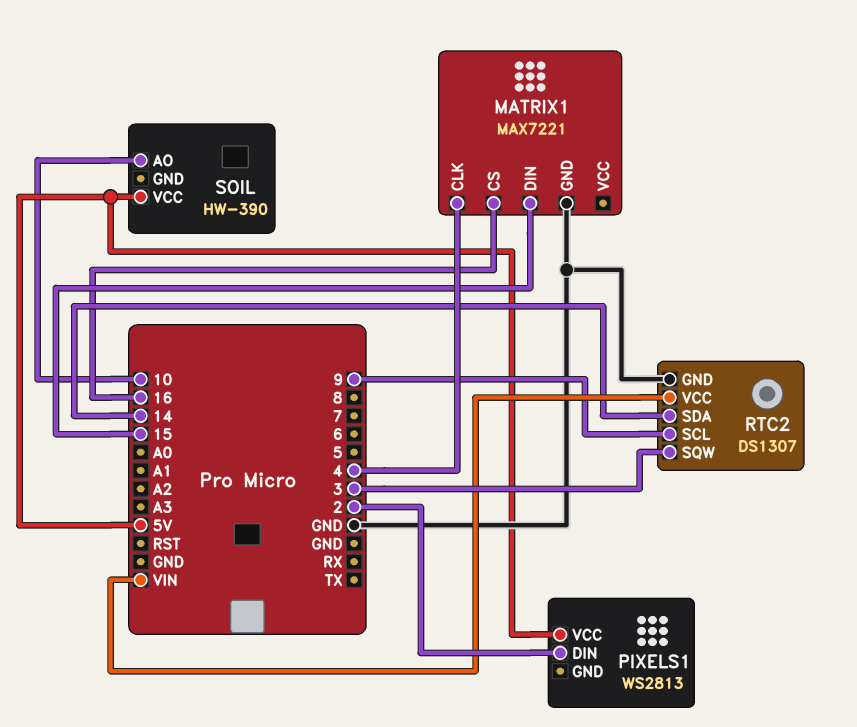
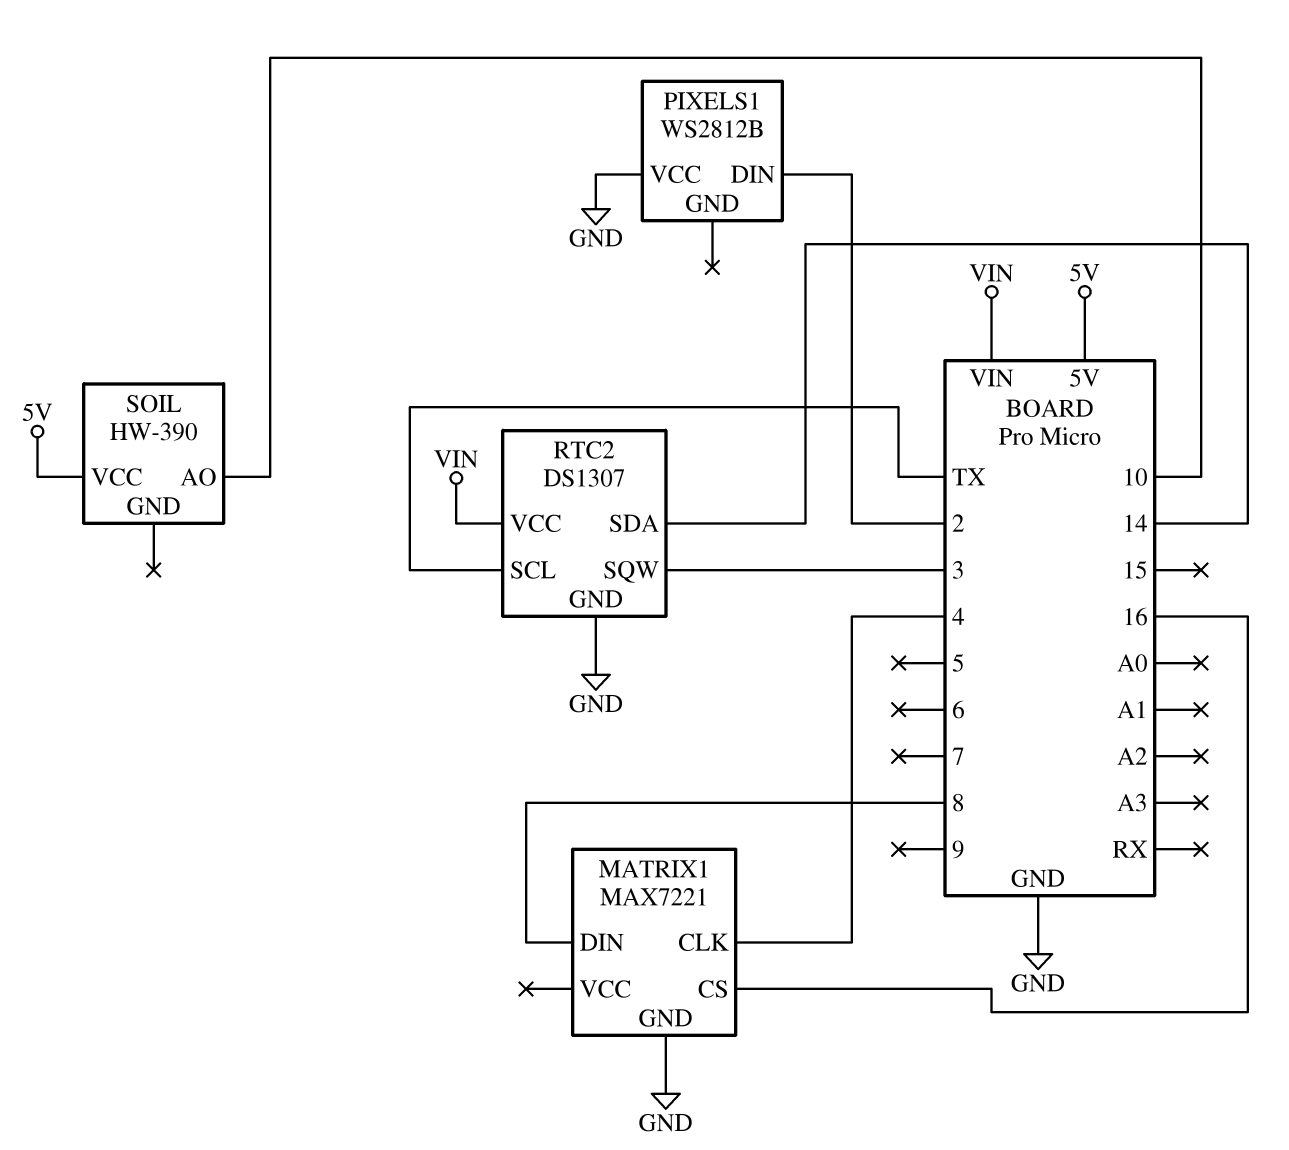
MATRIX1 pin DIN: 15 -> 8
PIXELS1: WS2813 -> WS2812B
PIXELS1 pin VCC: 5V -> GND
RTC2 pin SCL: 9 -> TX

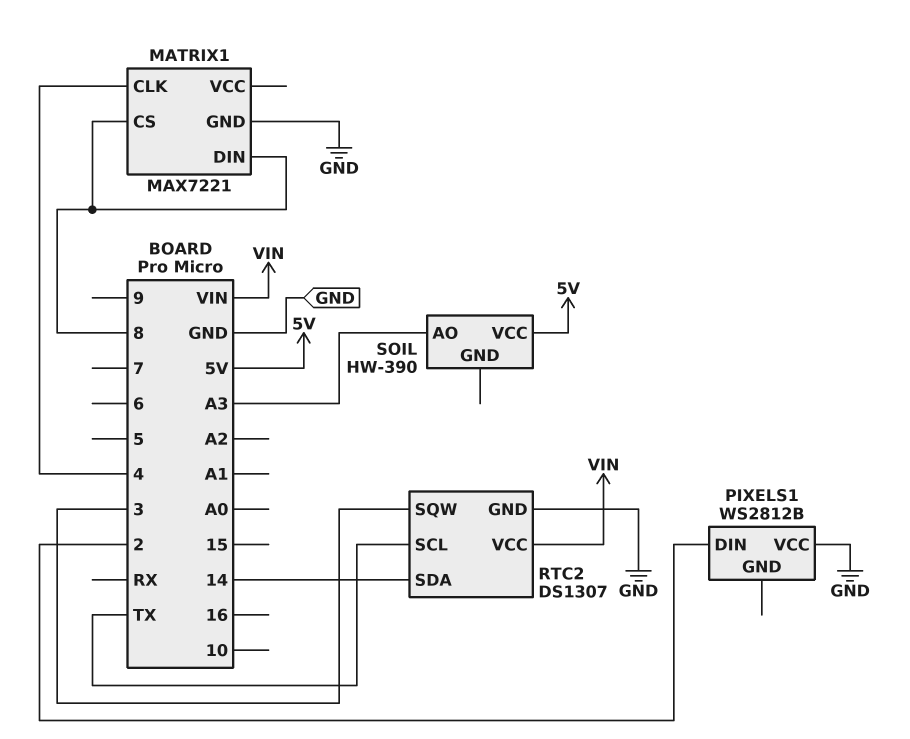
MATRIX1 pin CS: 16 -> 8
SOIL pin AO: 10 -> A3

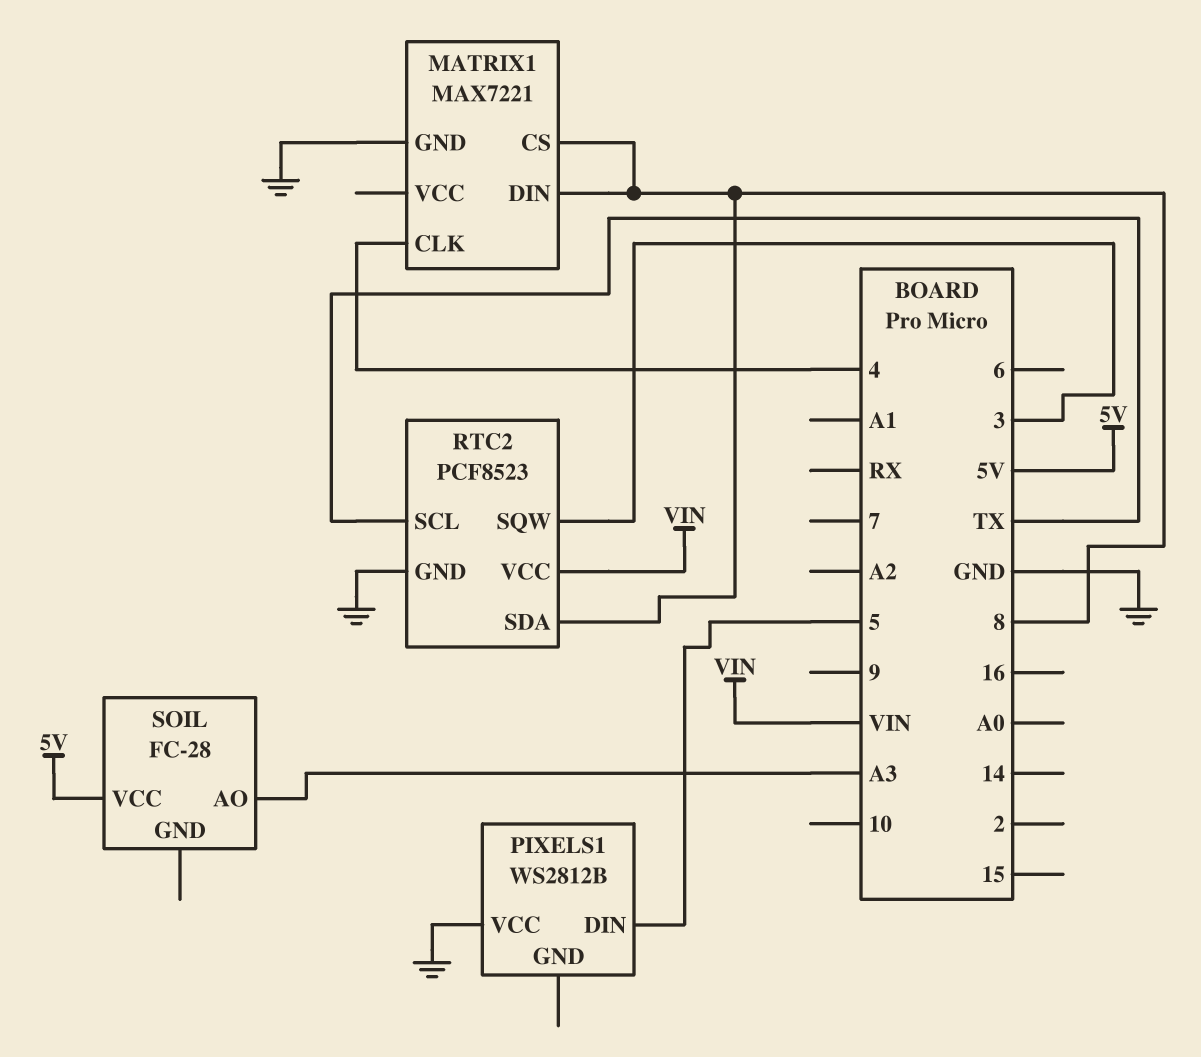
PIXELS1 pin DIN: 2 -> 5
RTC2: DS1307 -> PCF8523
RTC2 pin SDA: 14 -> 8
SOIL: HW-390 -> FC-28

